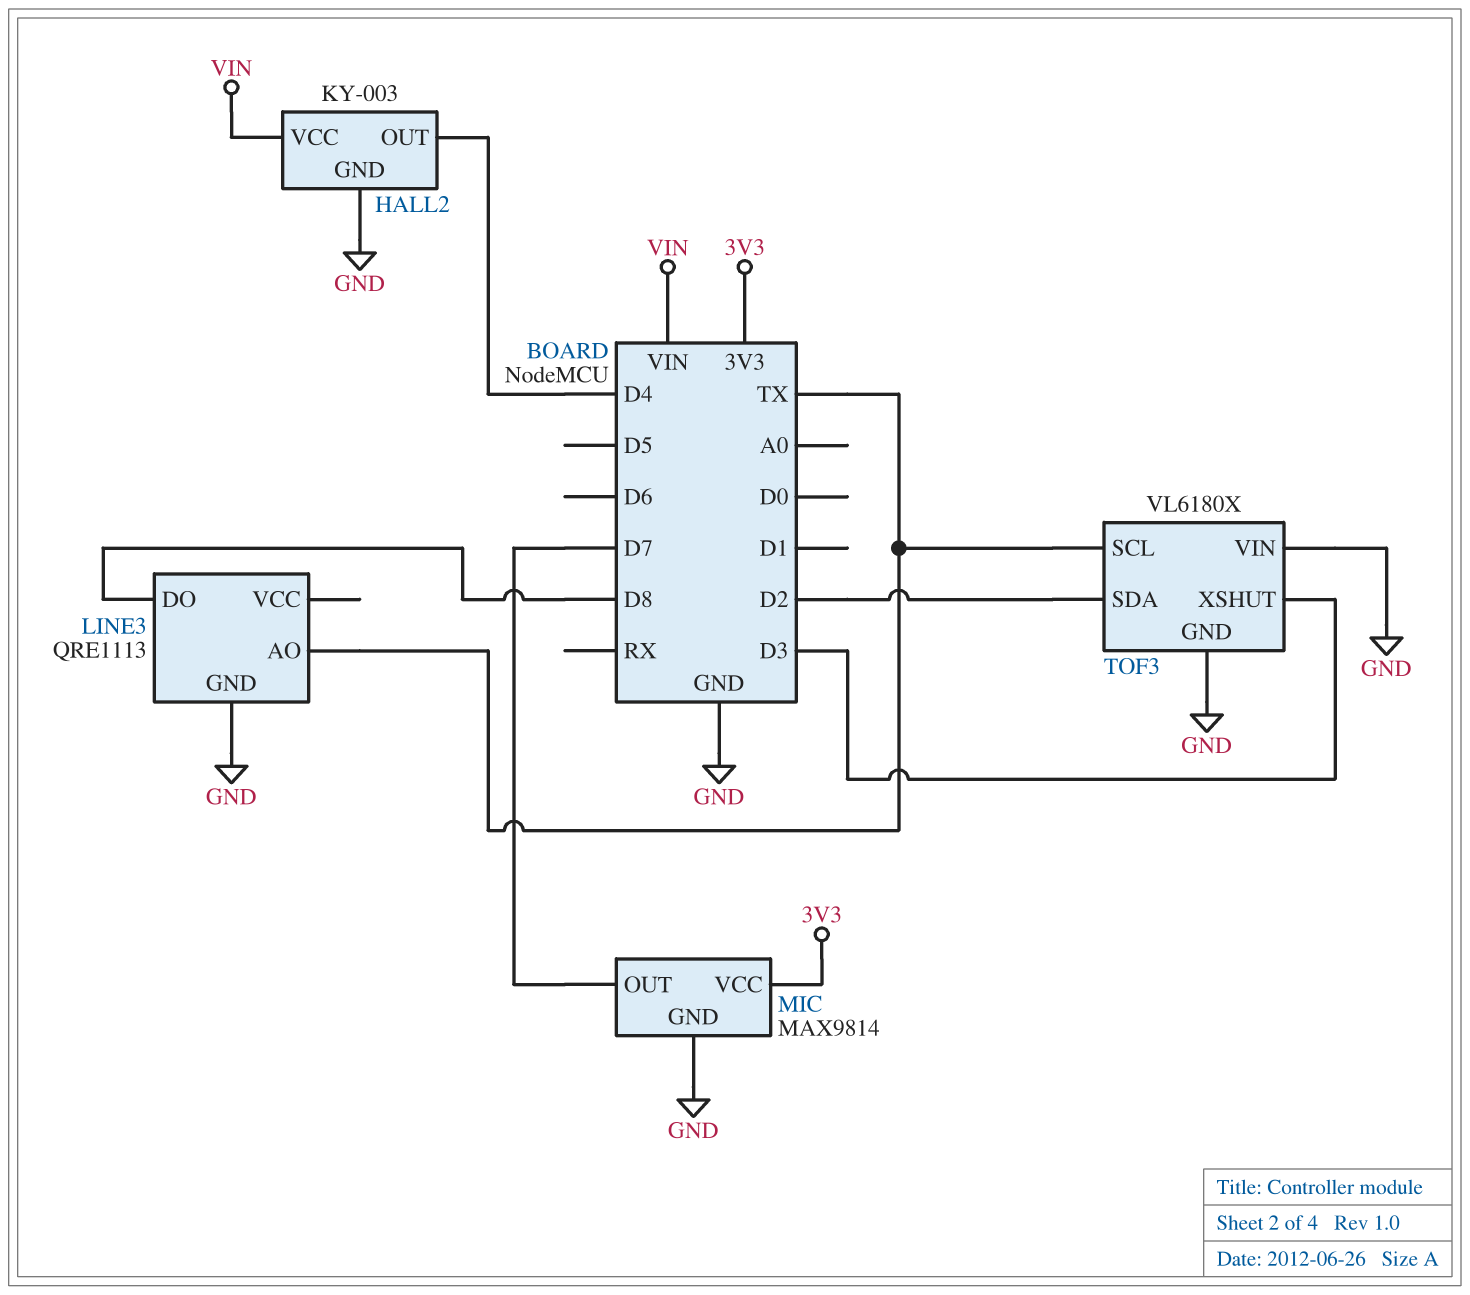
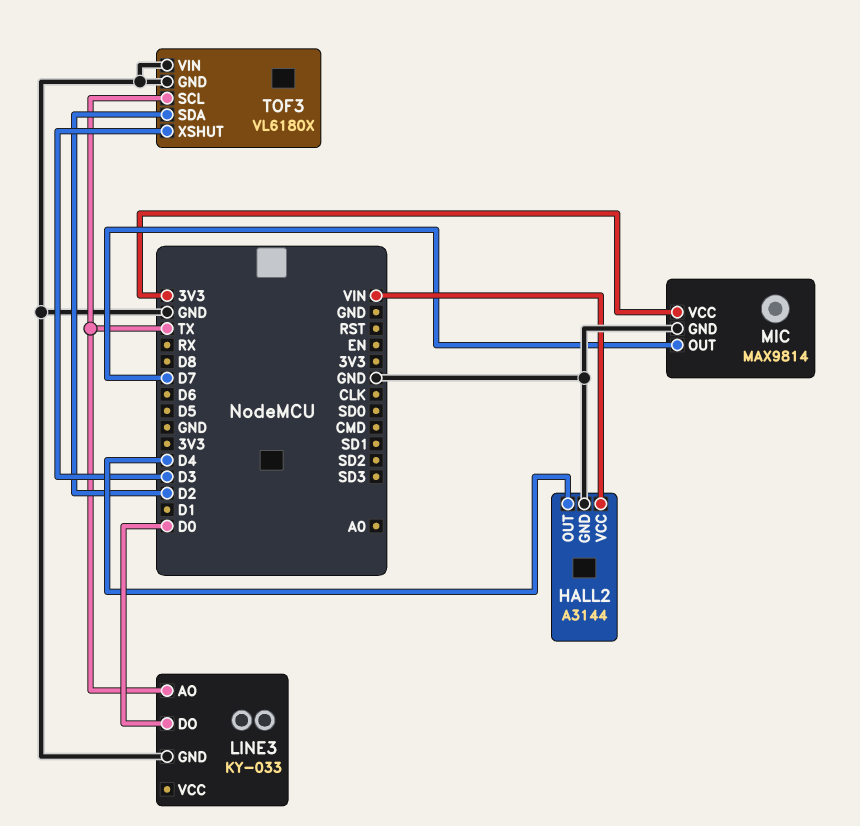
HALL2: KY-003 -> A3144
LINE3: QRE1113 -> KY-033
LINE3 pin DO: D8 -> D0

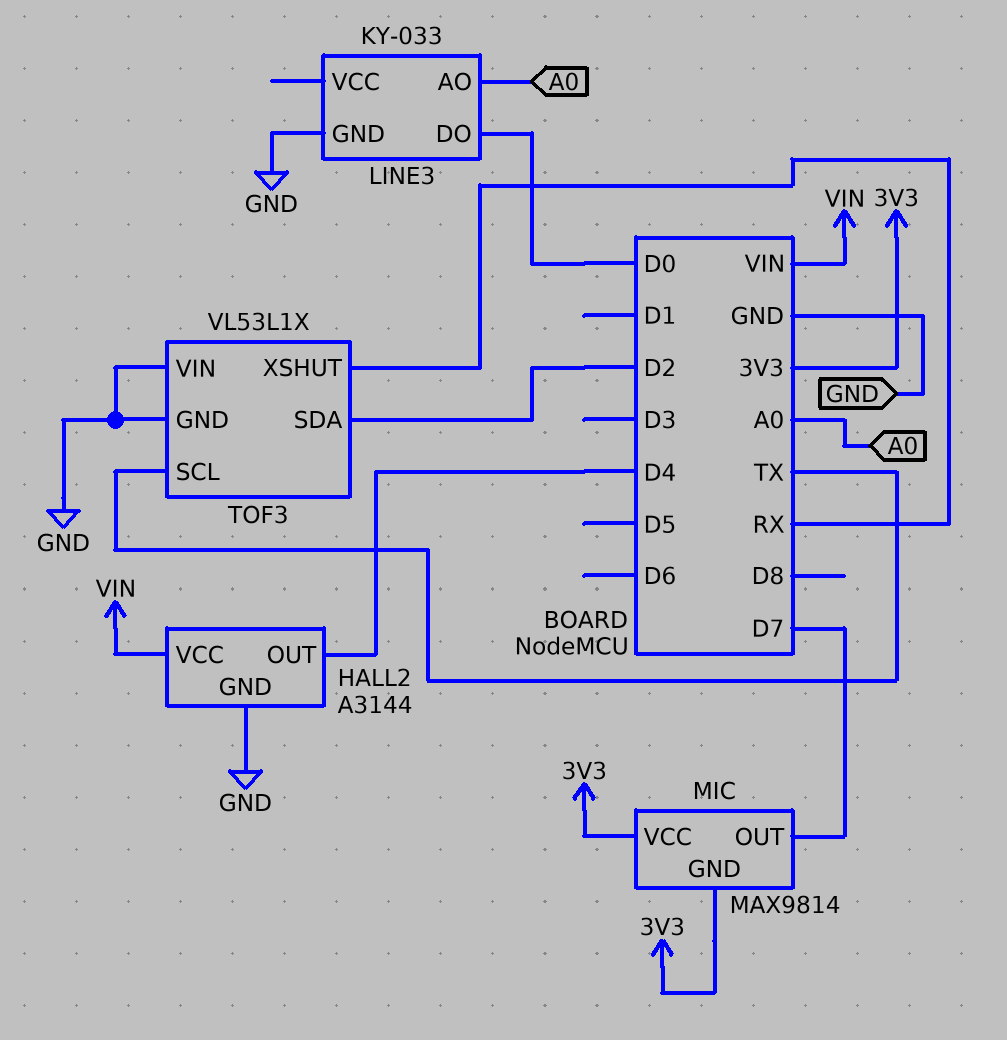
LINE3 pin AO: TX -> A0
MIC pin GND: GND -> 3V3
TOF3: VL6180X -> VL53L1X
TOF3 pin XSHUT: D3 -> RX

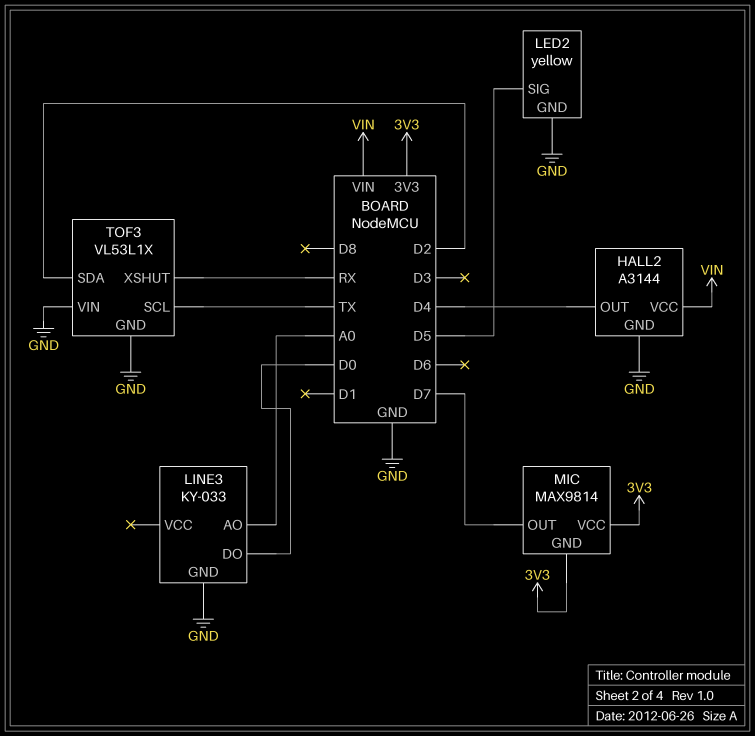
LED2: none -> yellow
LED2 pin GND: none -> GND
LED2 pin SIG: none -> D5

